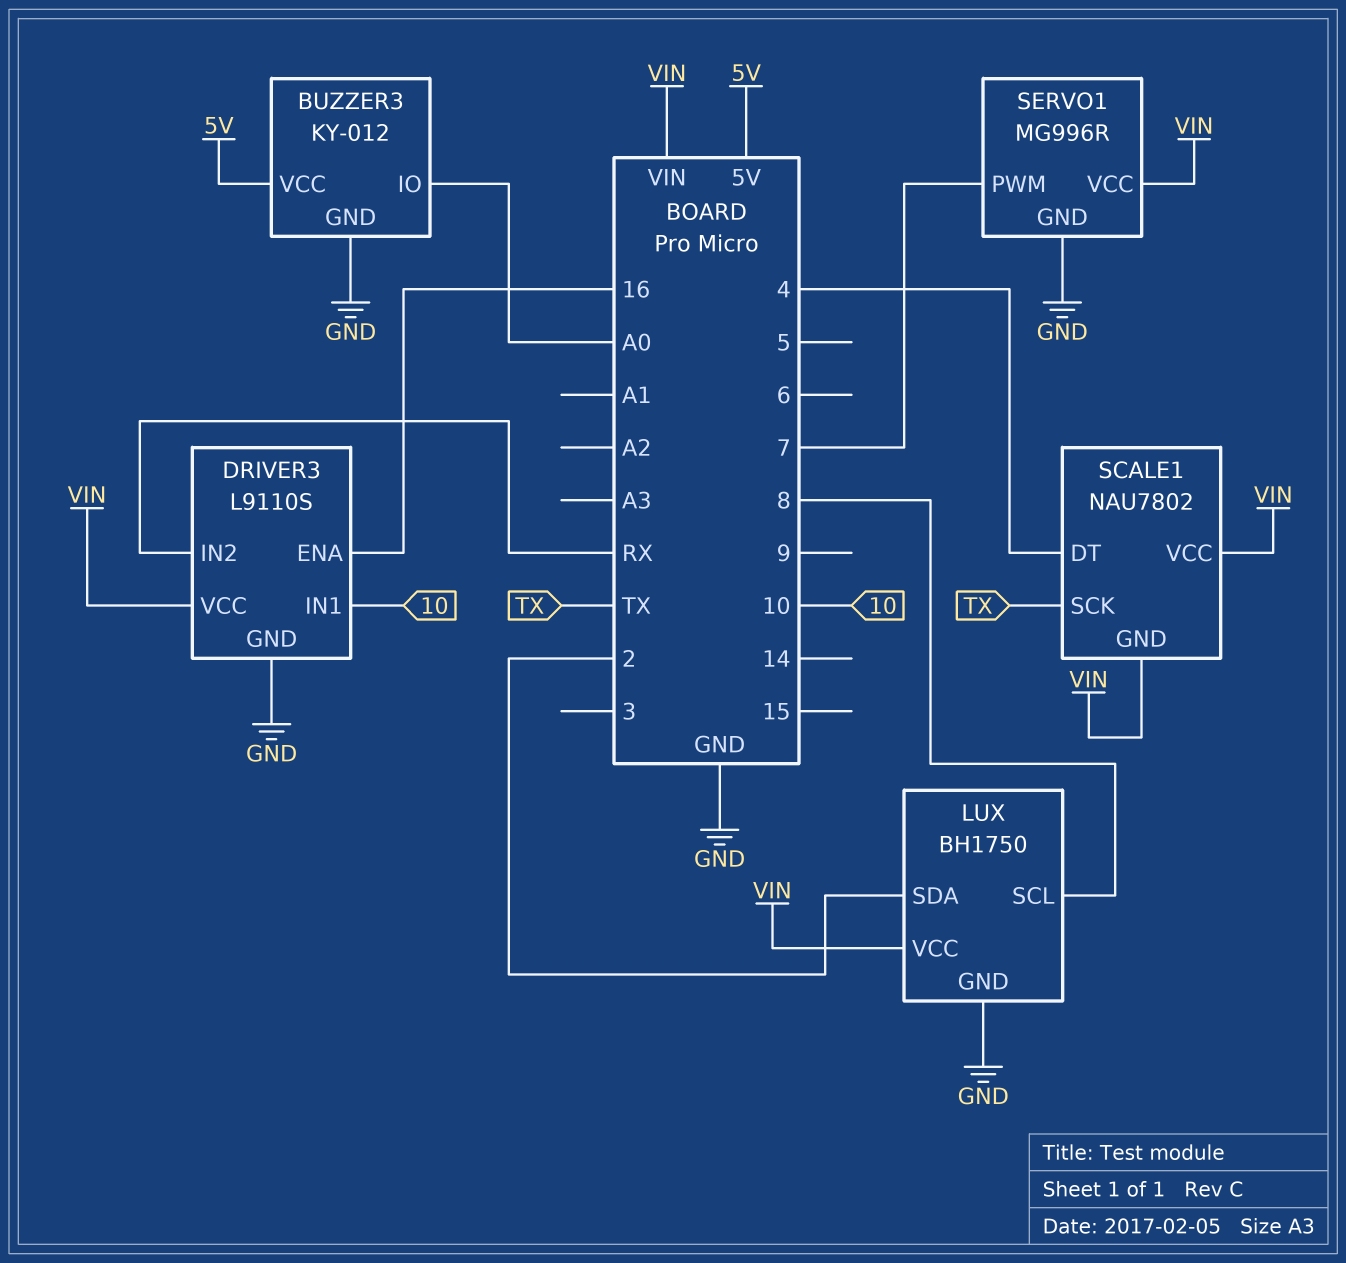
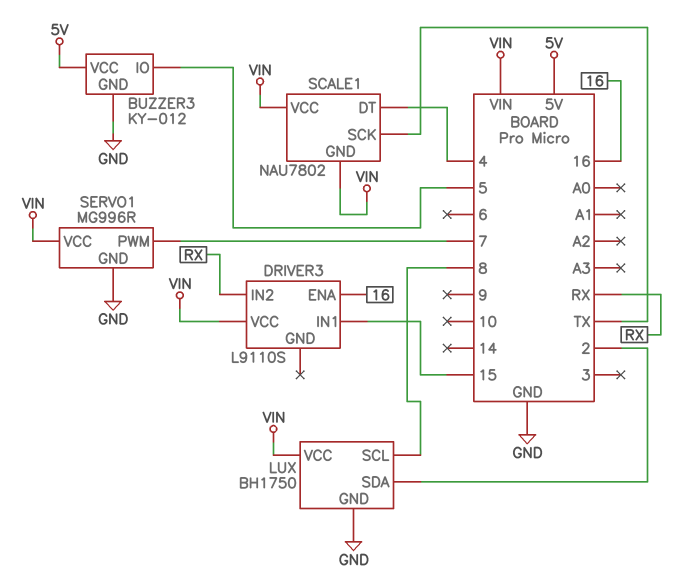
BUZZER3 pin IO: A0 -> 5
DRIVER3 pin GND: GND -> none
DRIVER3 pin IN1: 10 -> 15

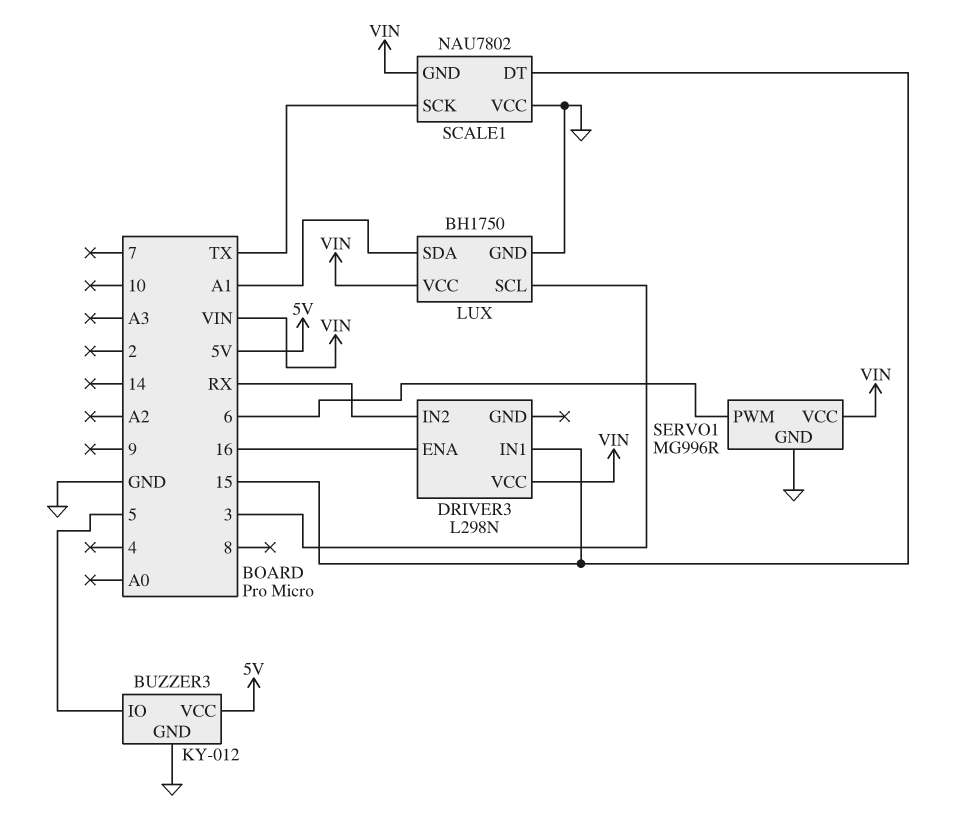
DRIVER3: L9110S -> L298N
LUX pin SCL: 8 -> 3
LUX pin SDA: 2 -> A1
SCALE1 pin DT: 4 -> 15
SCALE1 pin VCC: VIN -> GND
SERVO1 pin PWM: 7 -> 6

